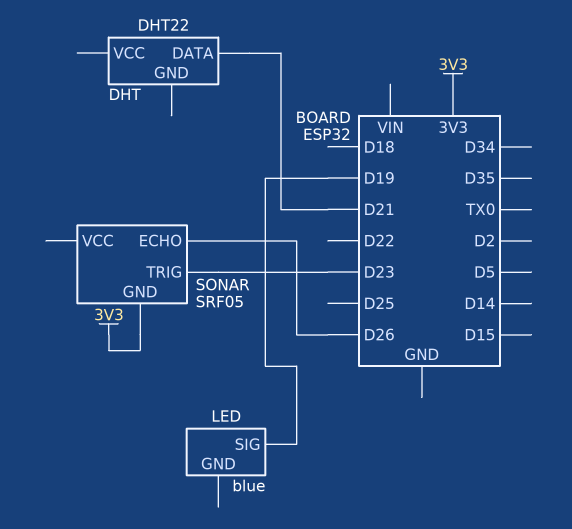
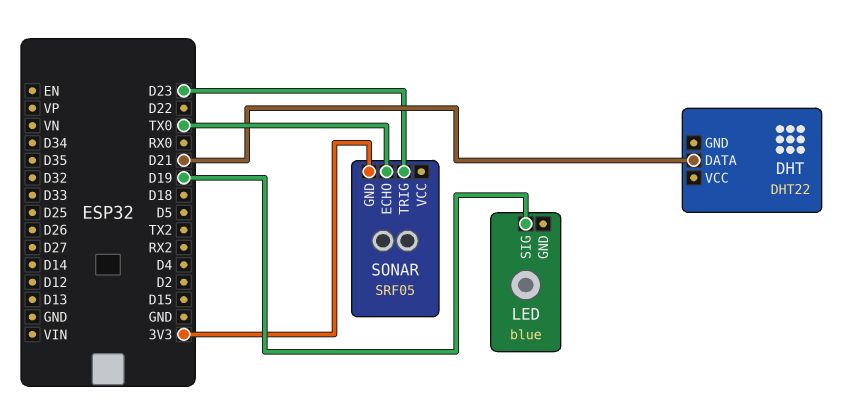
SONAR pin ECHO: D26 -> TX0

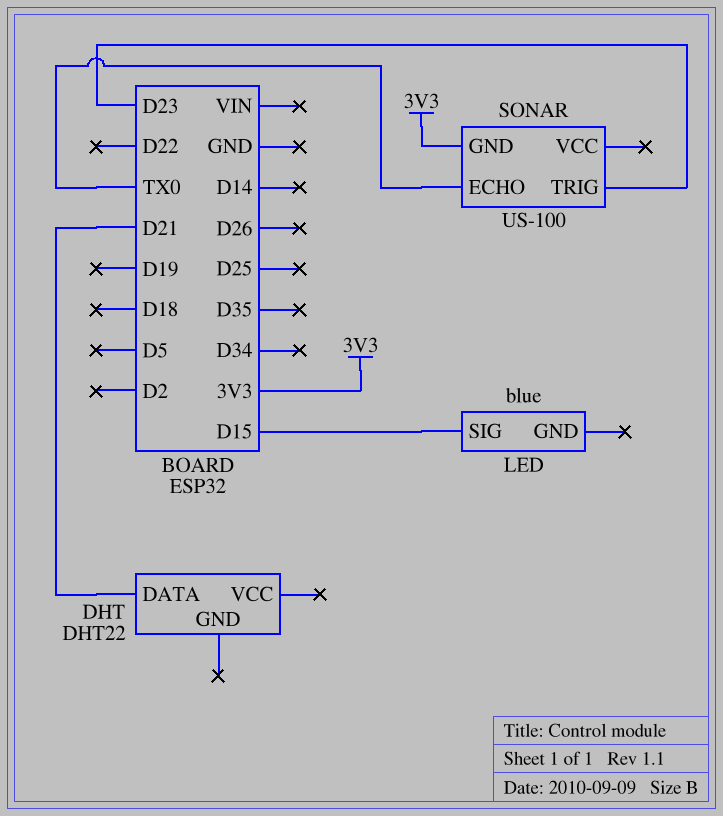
LED pin SIG: D19 -> D15
SONAR: SRF05 -> US-100

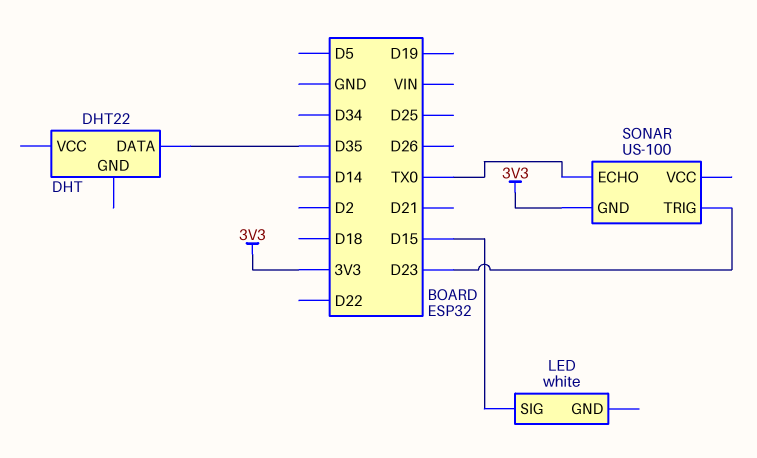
DHT pin DATA: D21 -> D35
LED: blue -> white

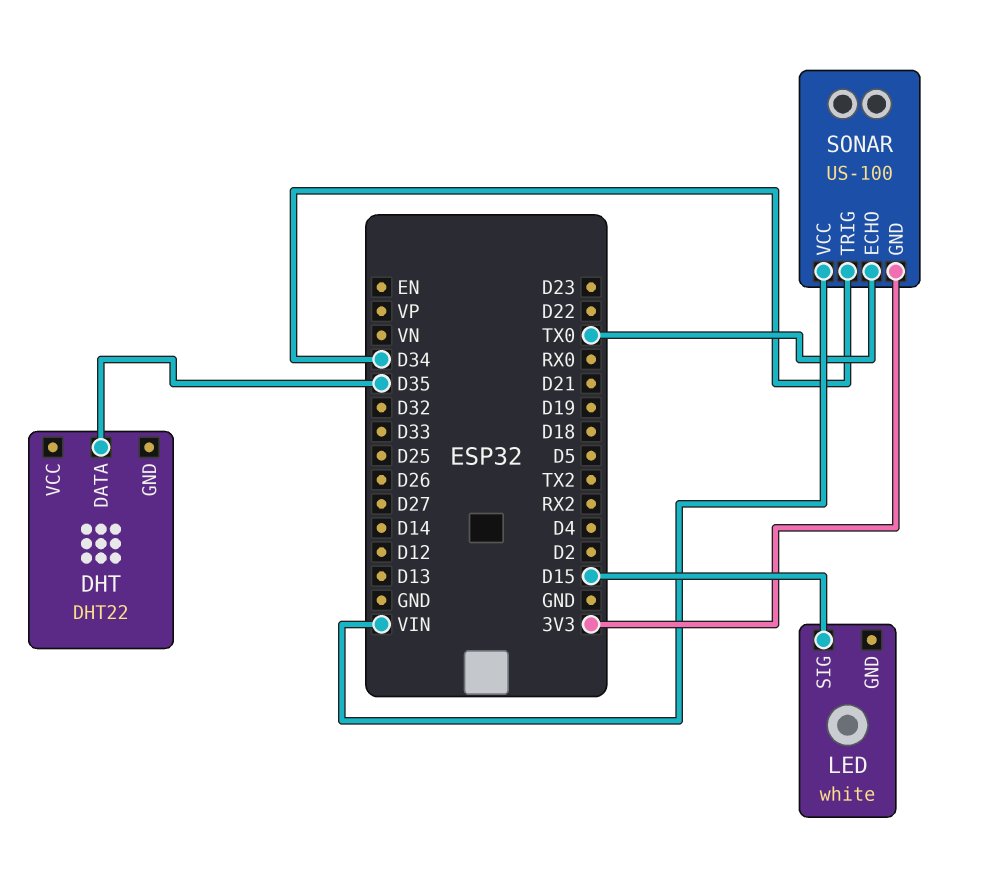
SONAR pin TRIG: D23 -> D34
SONAR pin VCC: none -> VIN

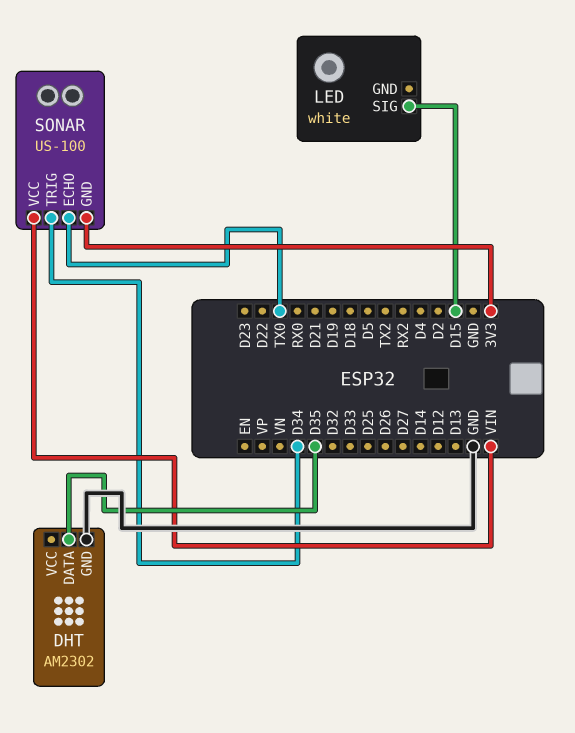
DHT: DHT22 -> AM2302
DHT pin GND: none -> GND

